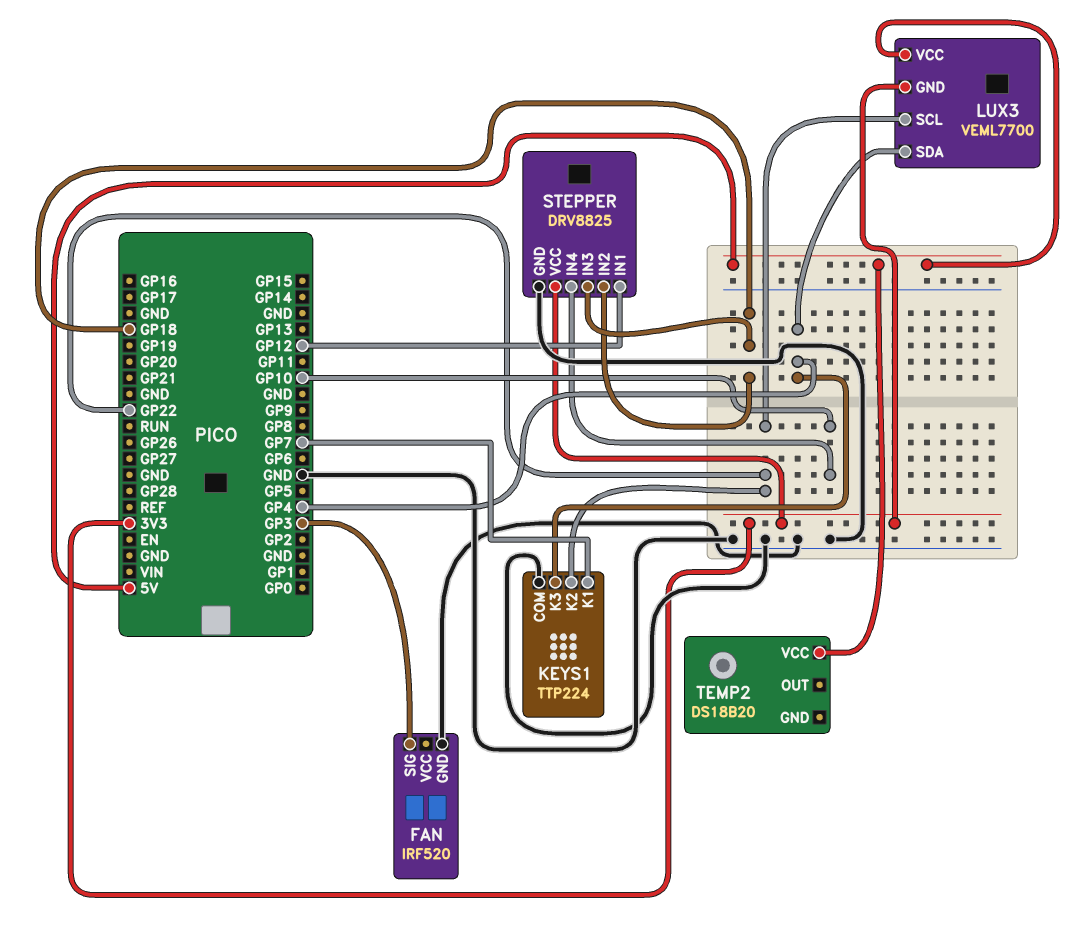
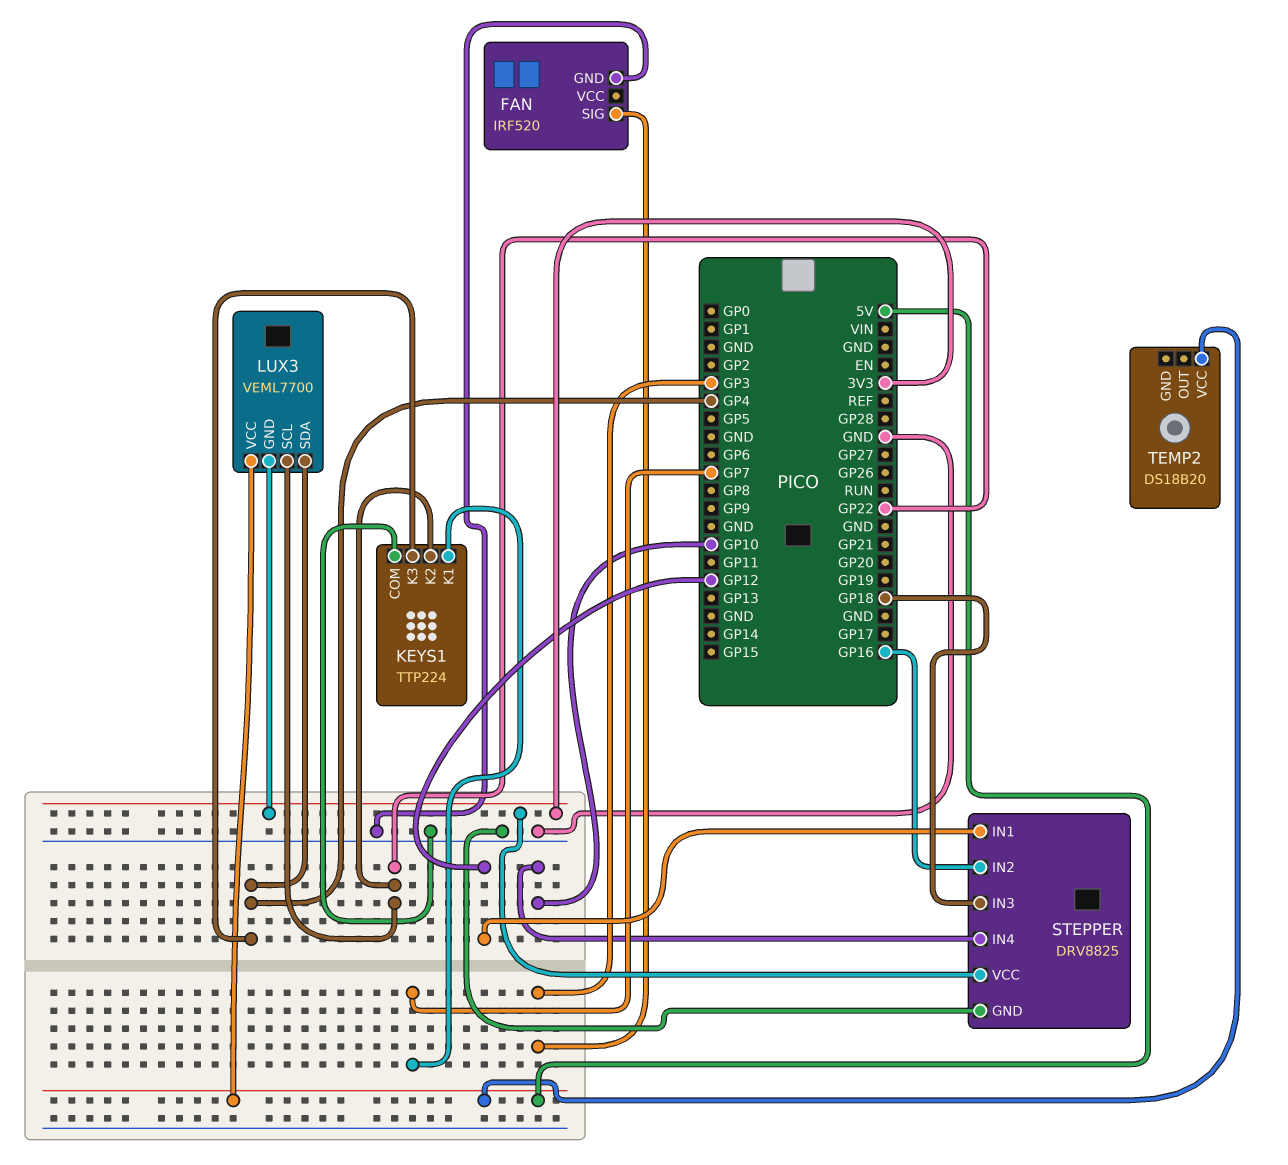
STEPPER pin IN2: GP18 -> GP16

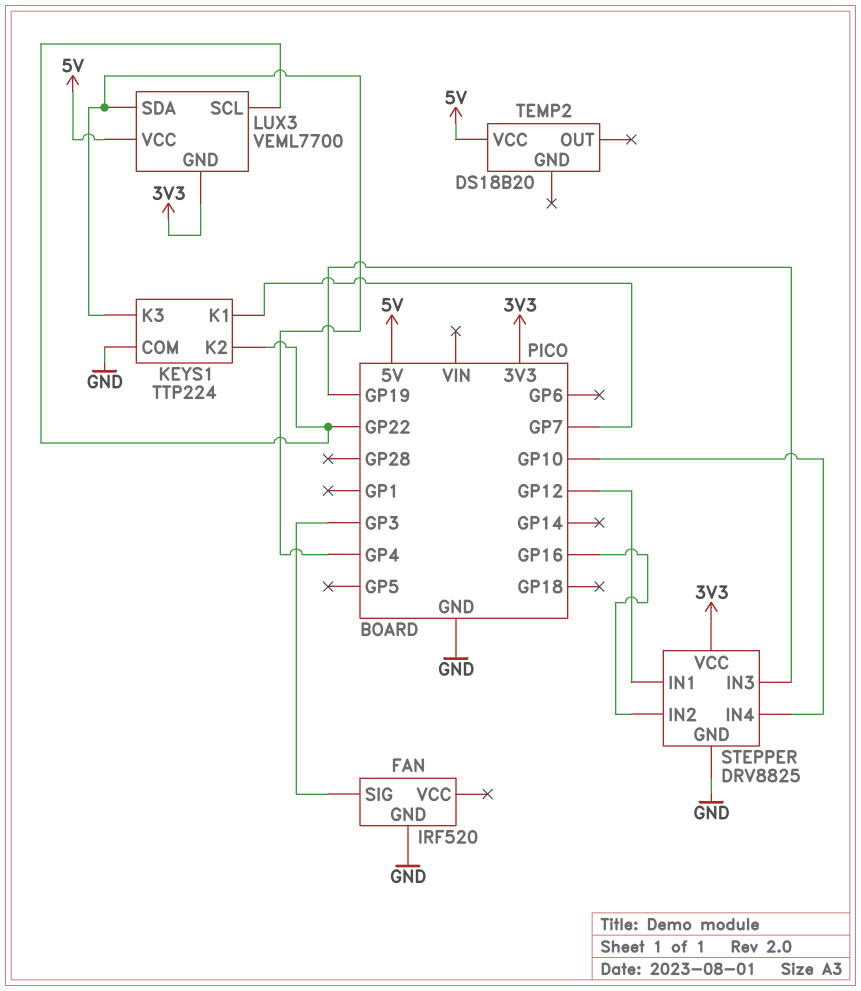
STEPPER pin IN3: GP18 -> GP19

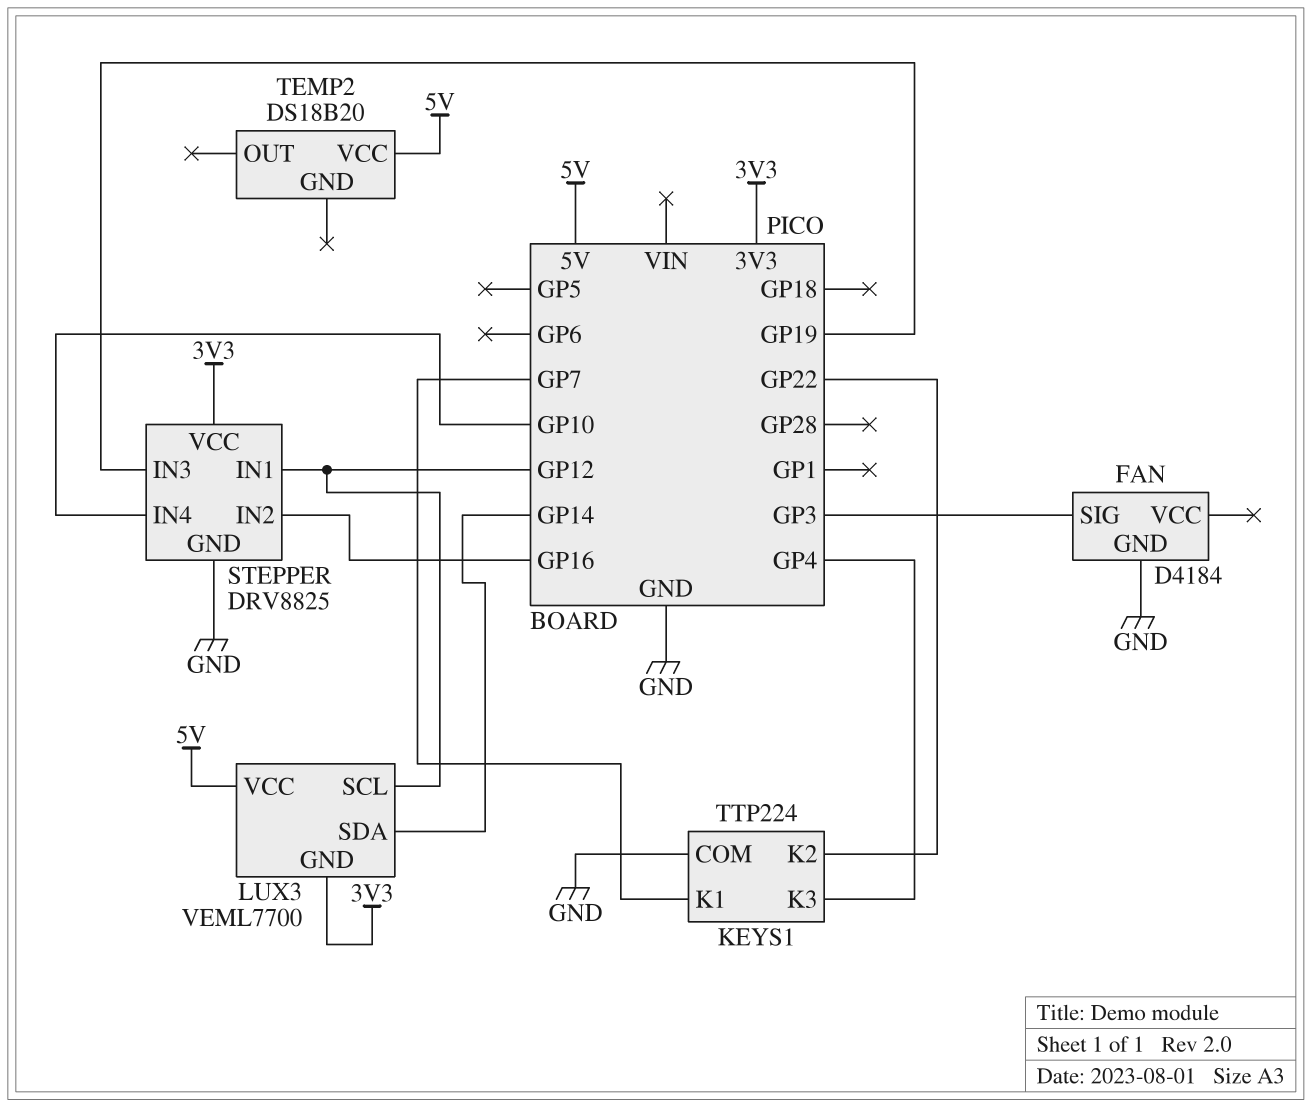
FAN: IRF520 -> D4184
LUX3 pin SCL: GP22 -> GP12
LUX3 pin SDA: GP4 -> GP14

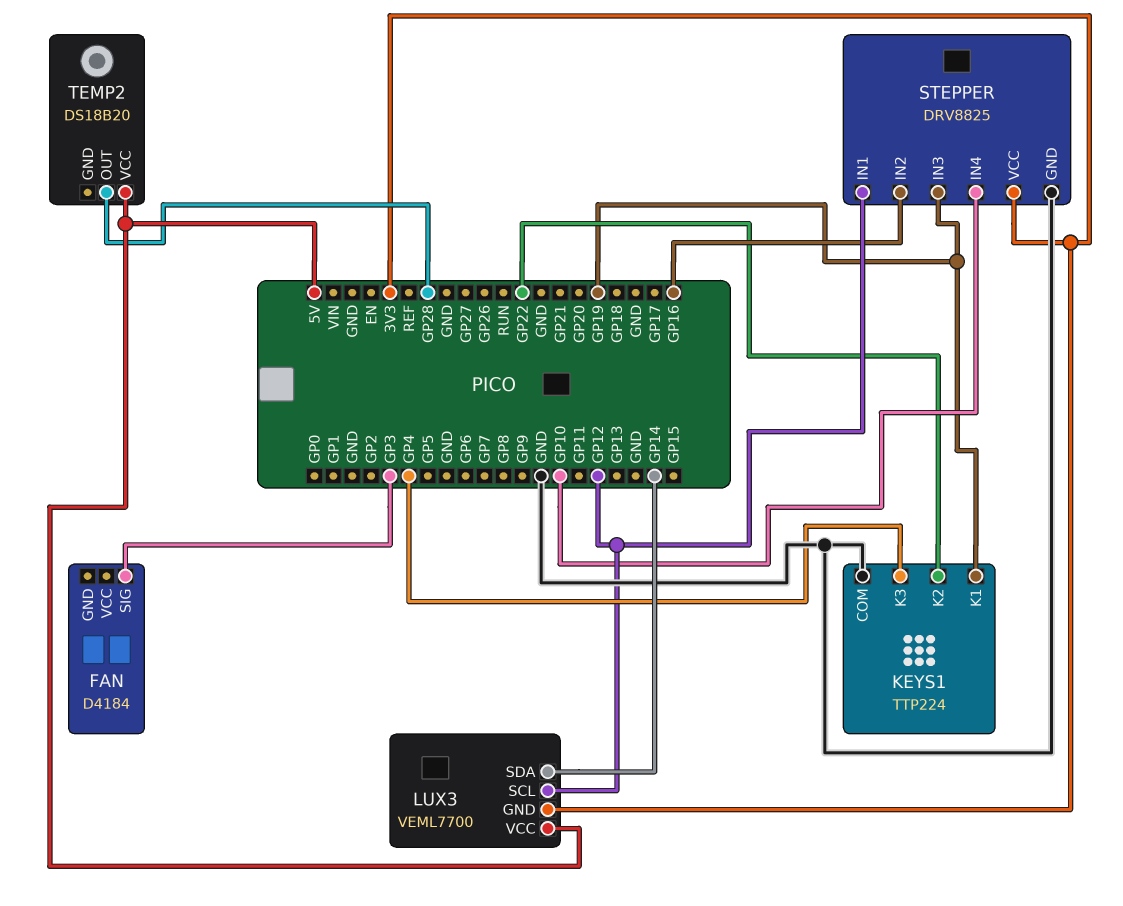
FAN pin GND: GND -> none
KEYS1 pin K1: GP7 -> GP19
TEMP2 pin OUT: none -> GP28

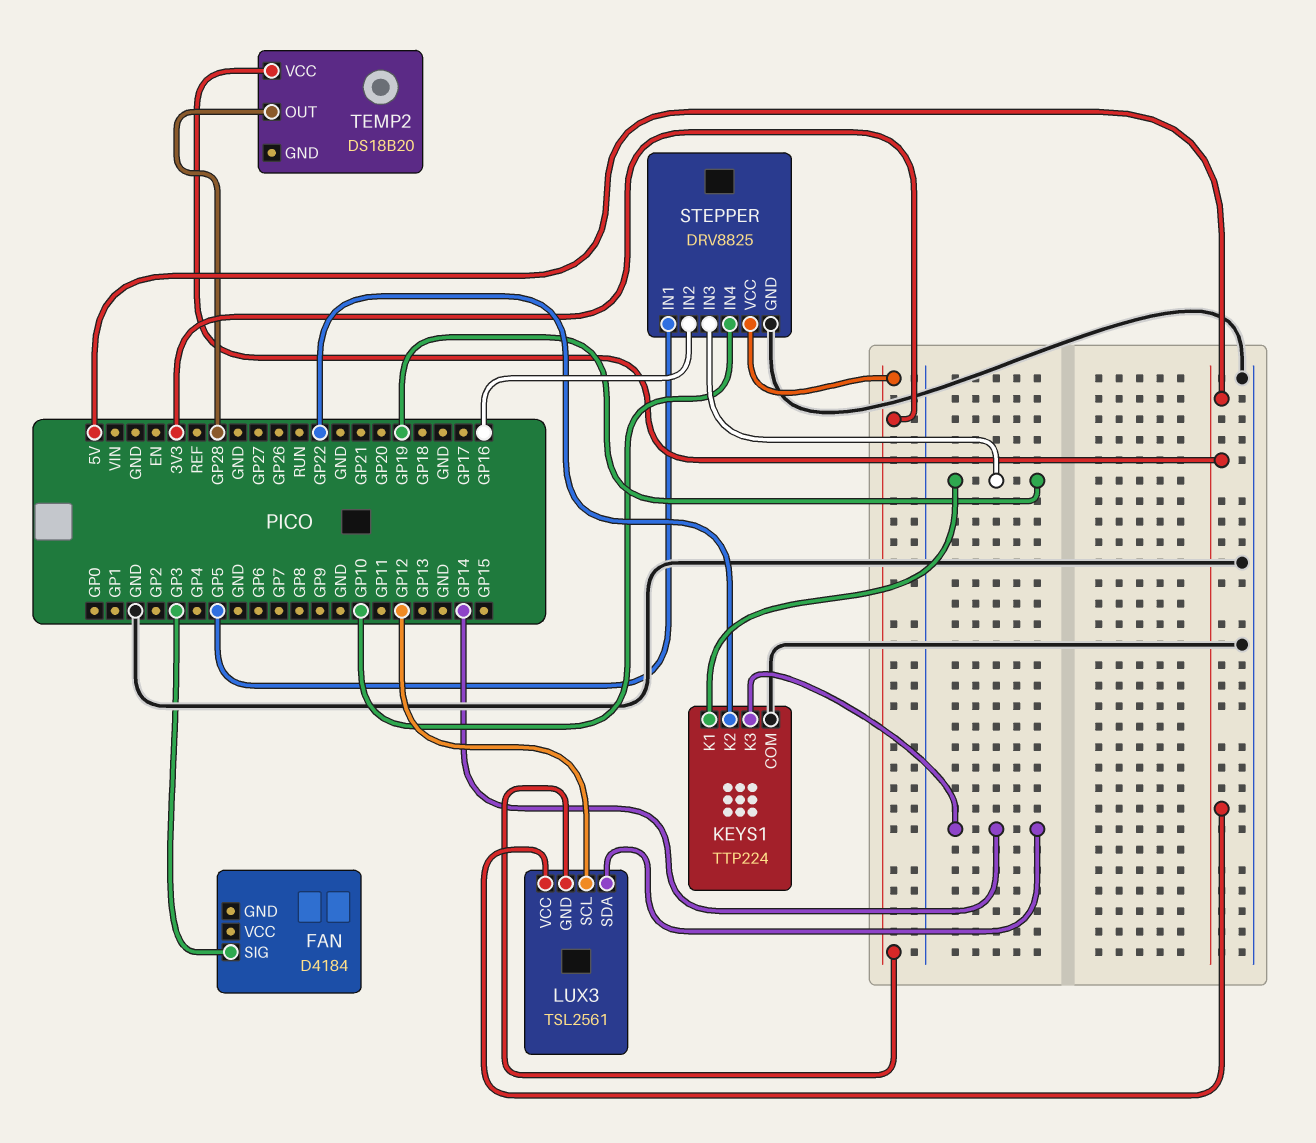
KEYS1 pin K3: GP4 -> GP14
LUX3: VEML7700 -> TSL2561
STEPPER pin IN1: GP12 -> GP5

